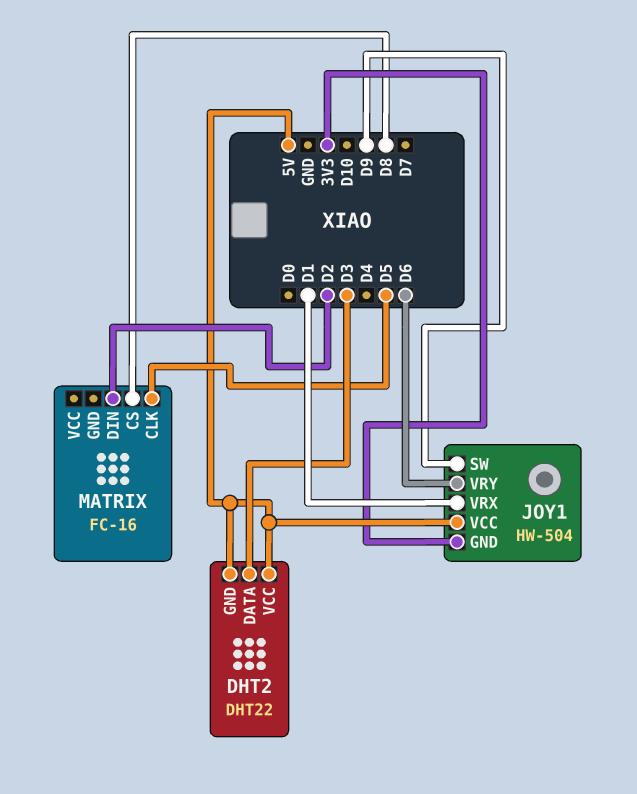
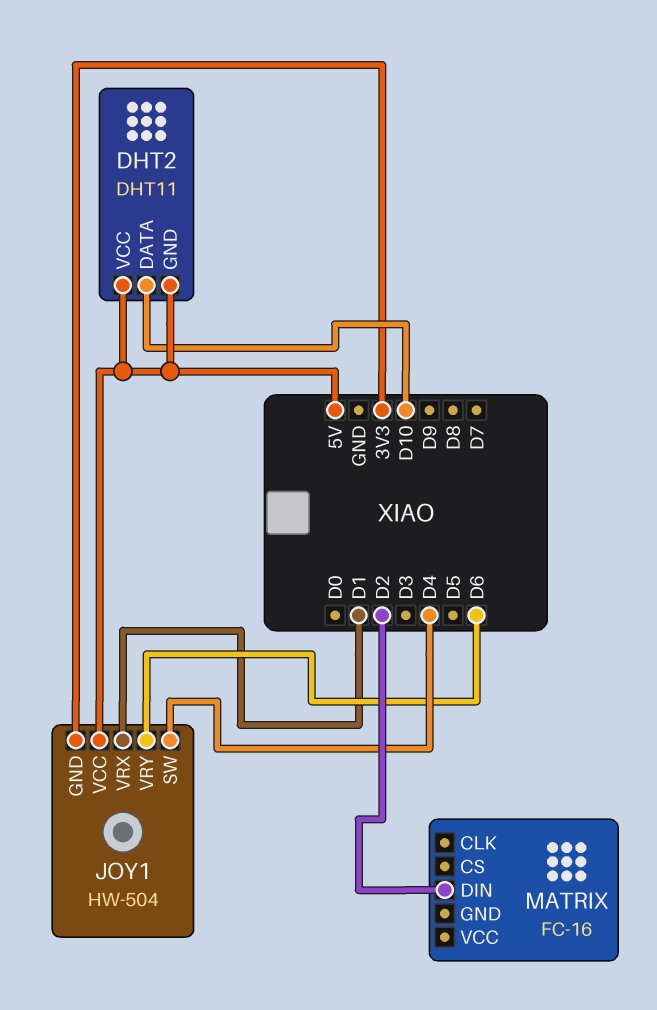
DHT2: DHT22 -> DHT11
DHT2 pin DATA: D3 -> D10
JOY1 pin SW: D9 -> D4
MATRIX pin CLK: D5 -> none
MATRIX pin CS: D8 -> none

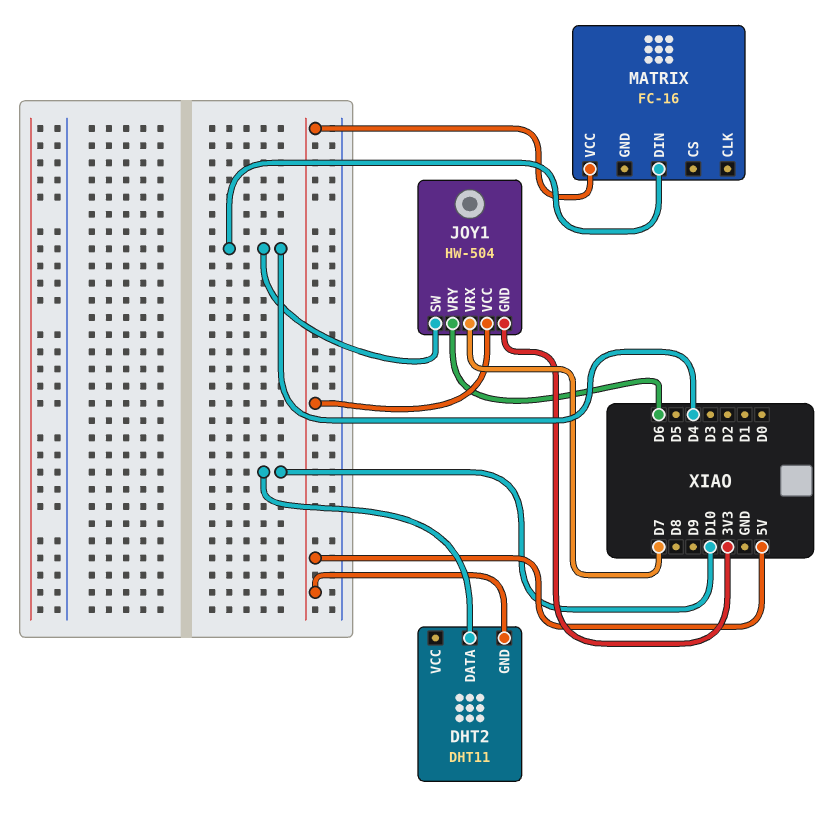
DHT2 pin VCC: 5V -> none
JOY1 pin VRX: D1 -> D7
MATRIX pin DIN: D2 -> D4
MATRIX pin VCC: none -> 5V

